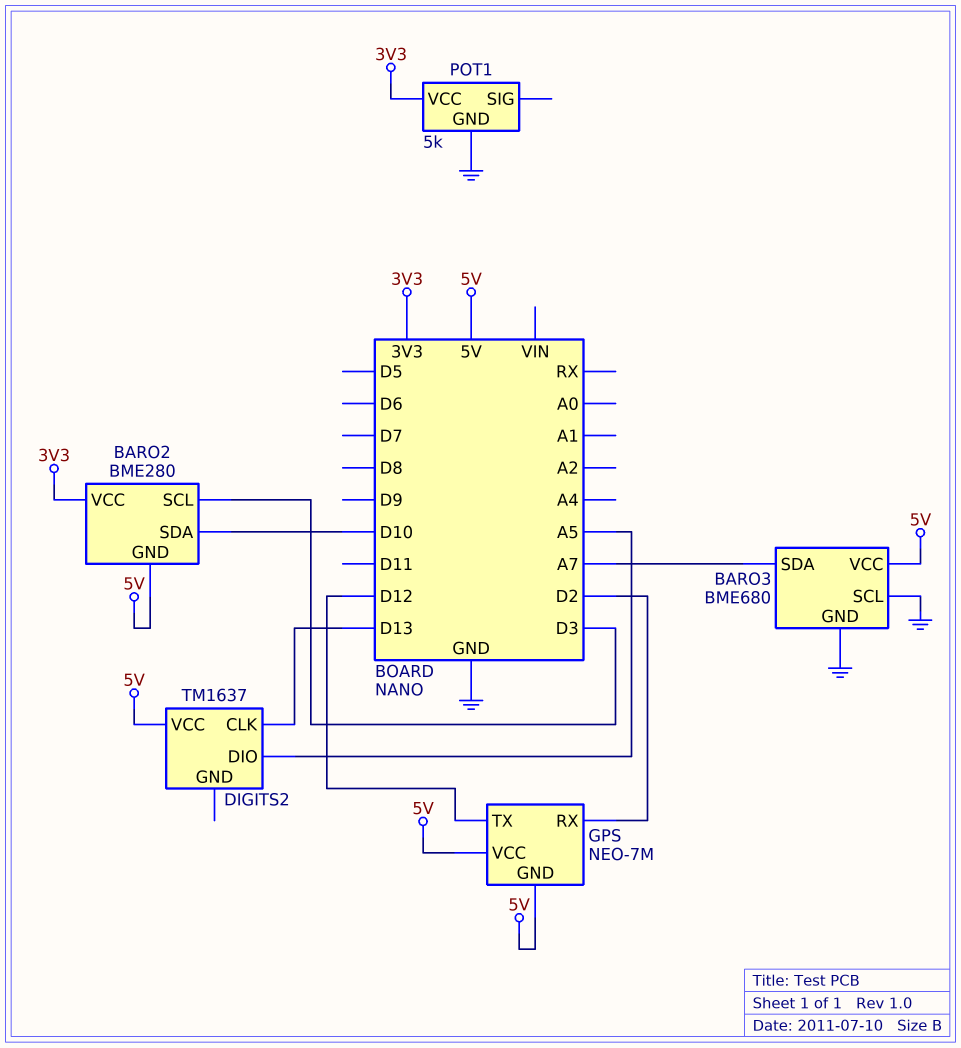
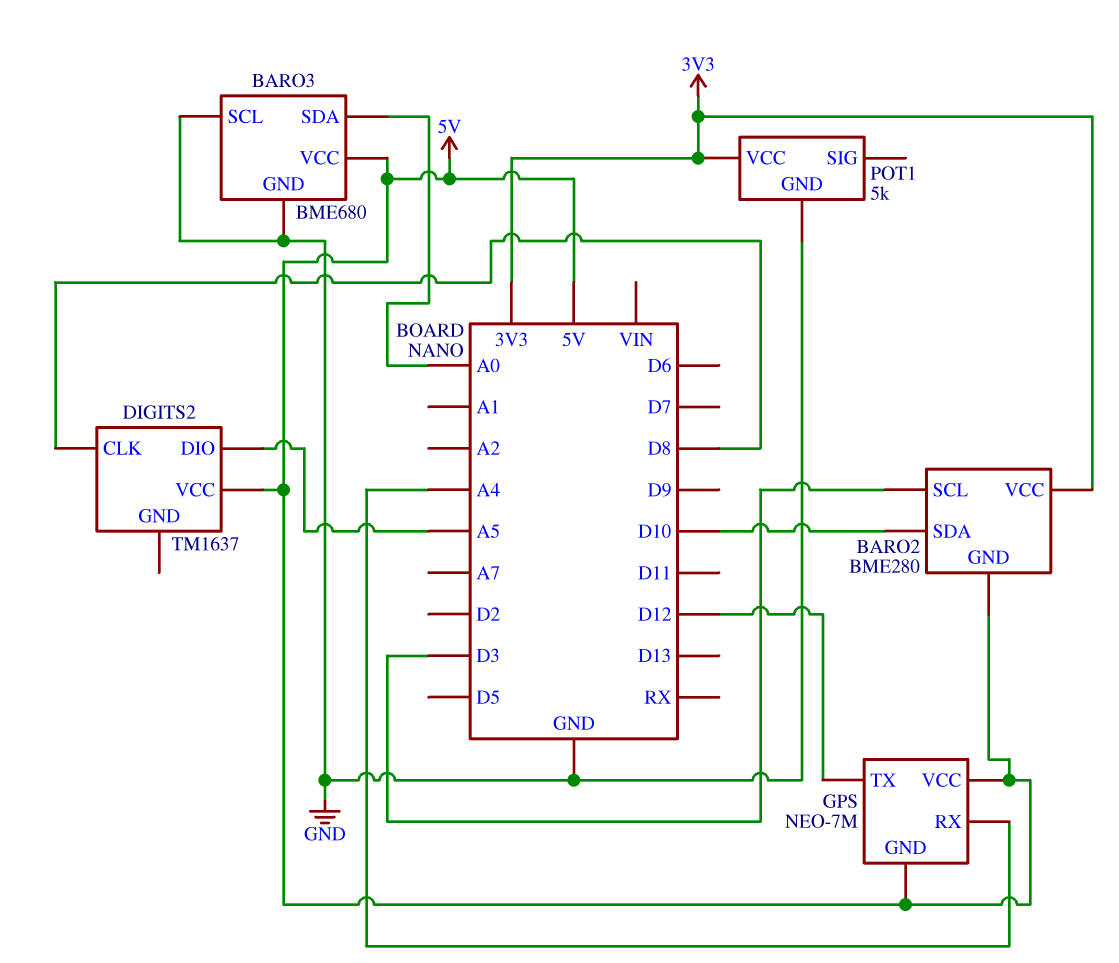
BARO3 pin SDA: A7 -> A0
DIGITS2 pin CLK: D13 -> D8
GPS pin RX: D2 -> A4

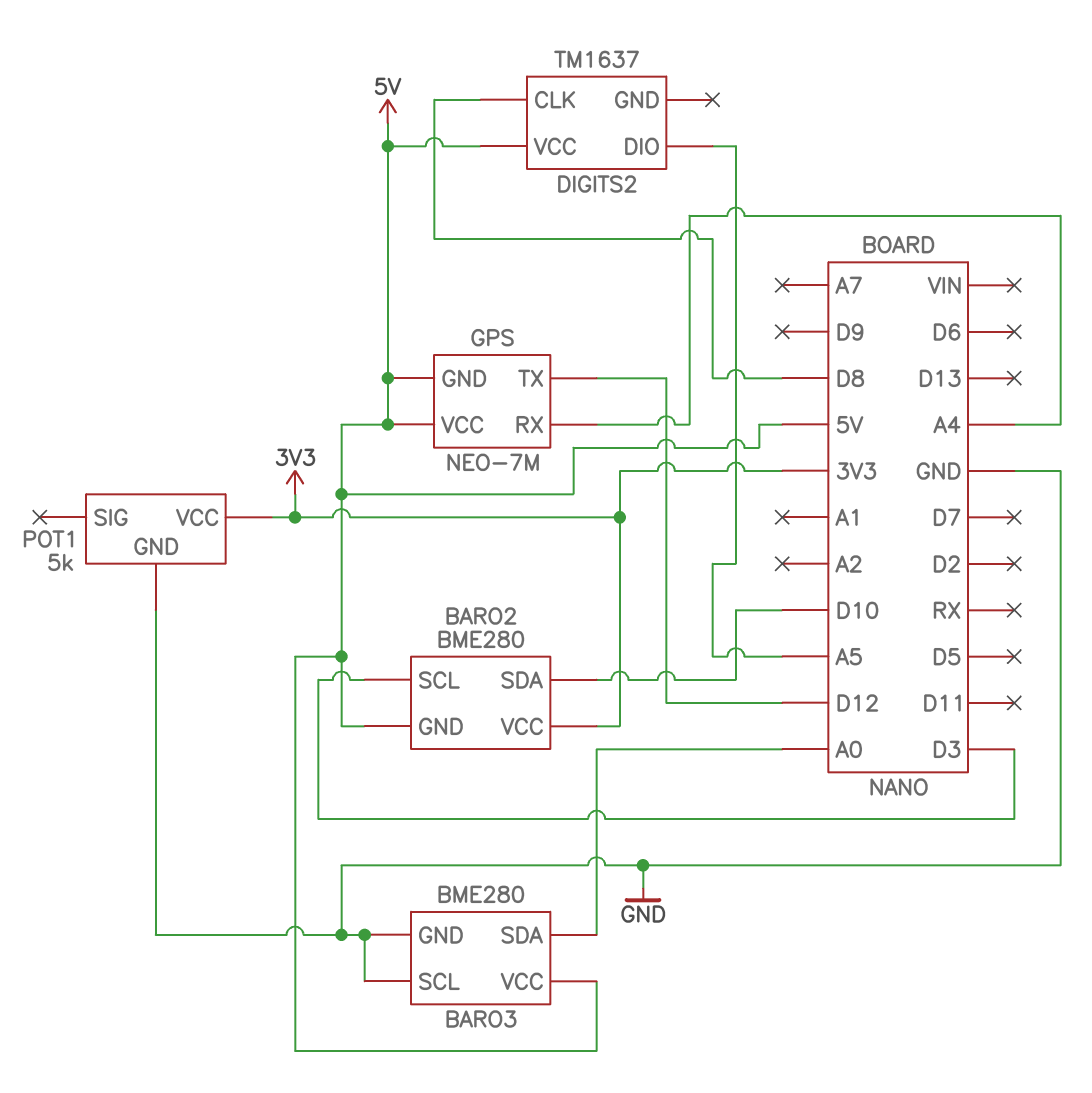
BARO3: BME680 -> BME280

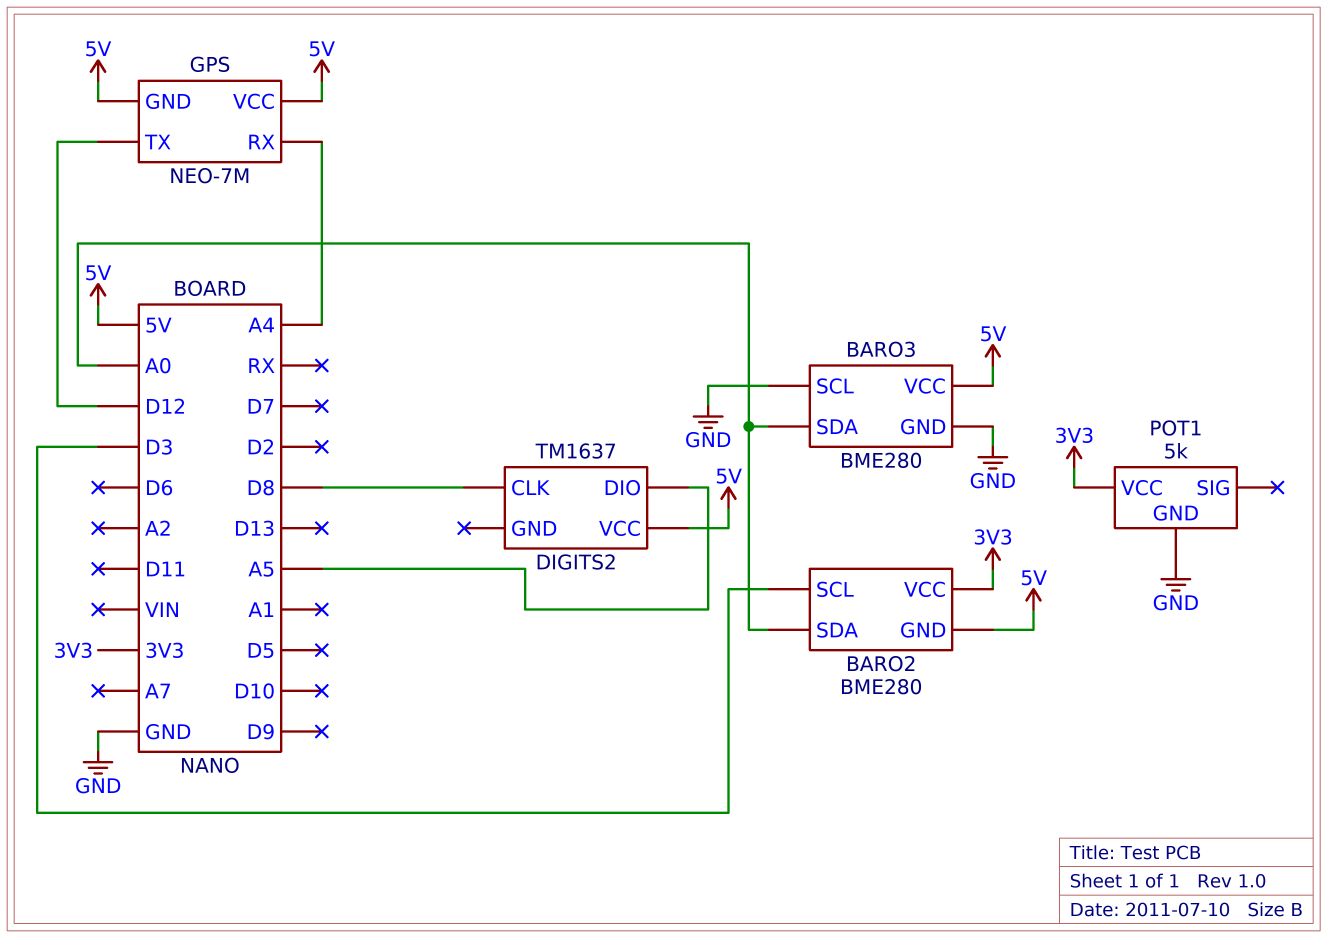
BARO2 pin SDA: D10 -> A0

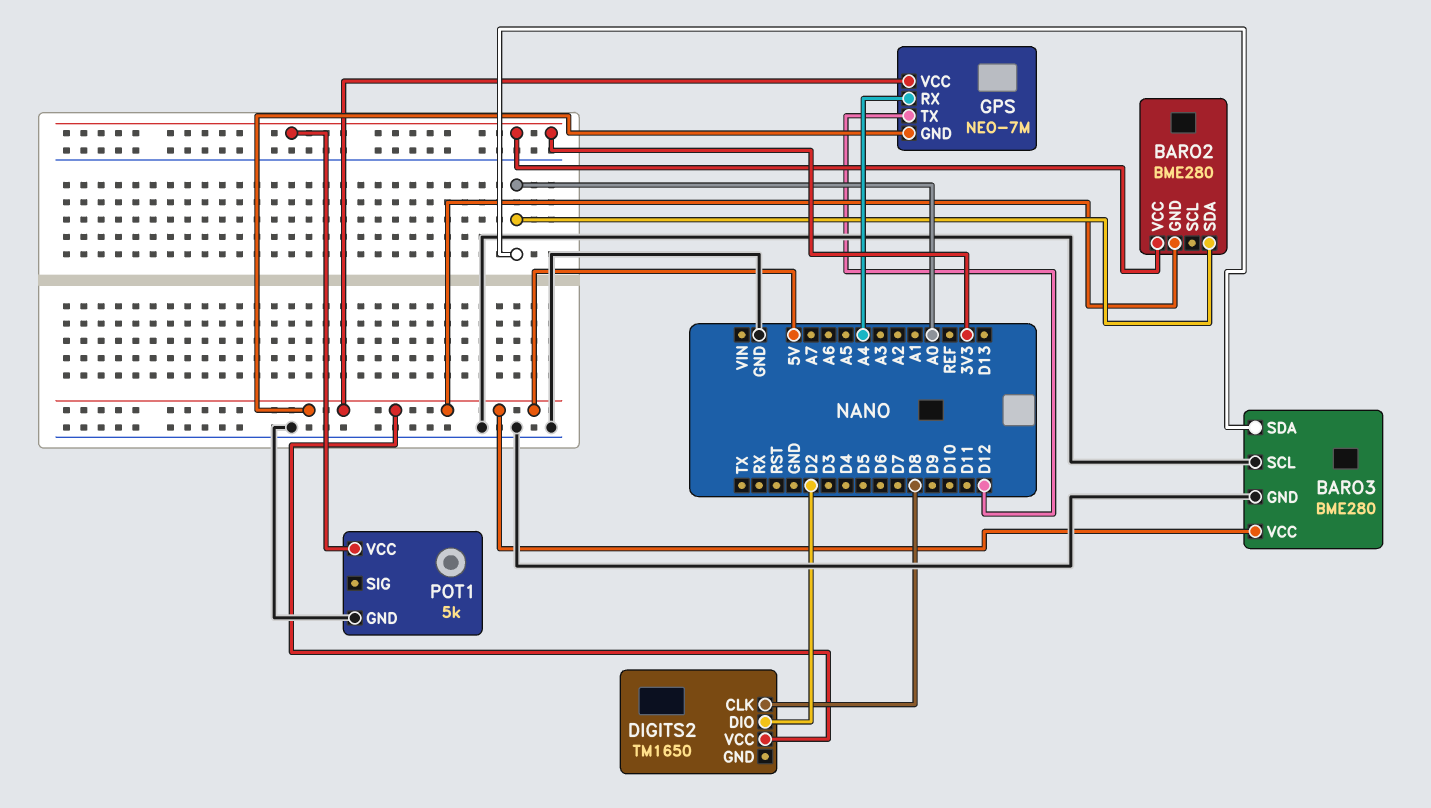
BARO2 pin SCL: D3 -> none
DIGITS2: TM1637 -> TM1650
DIGITS2 pin DIO: A5 -> D2

